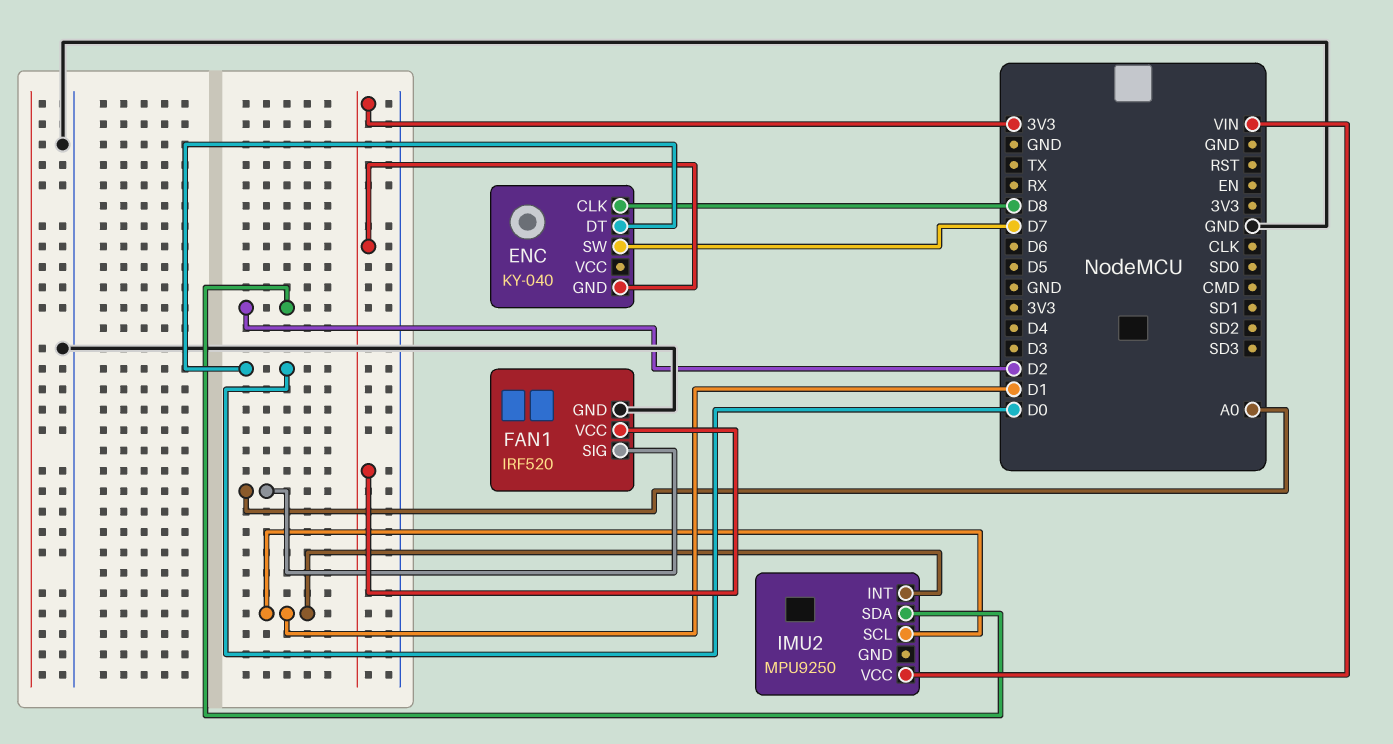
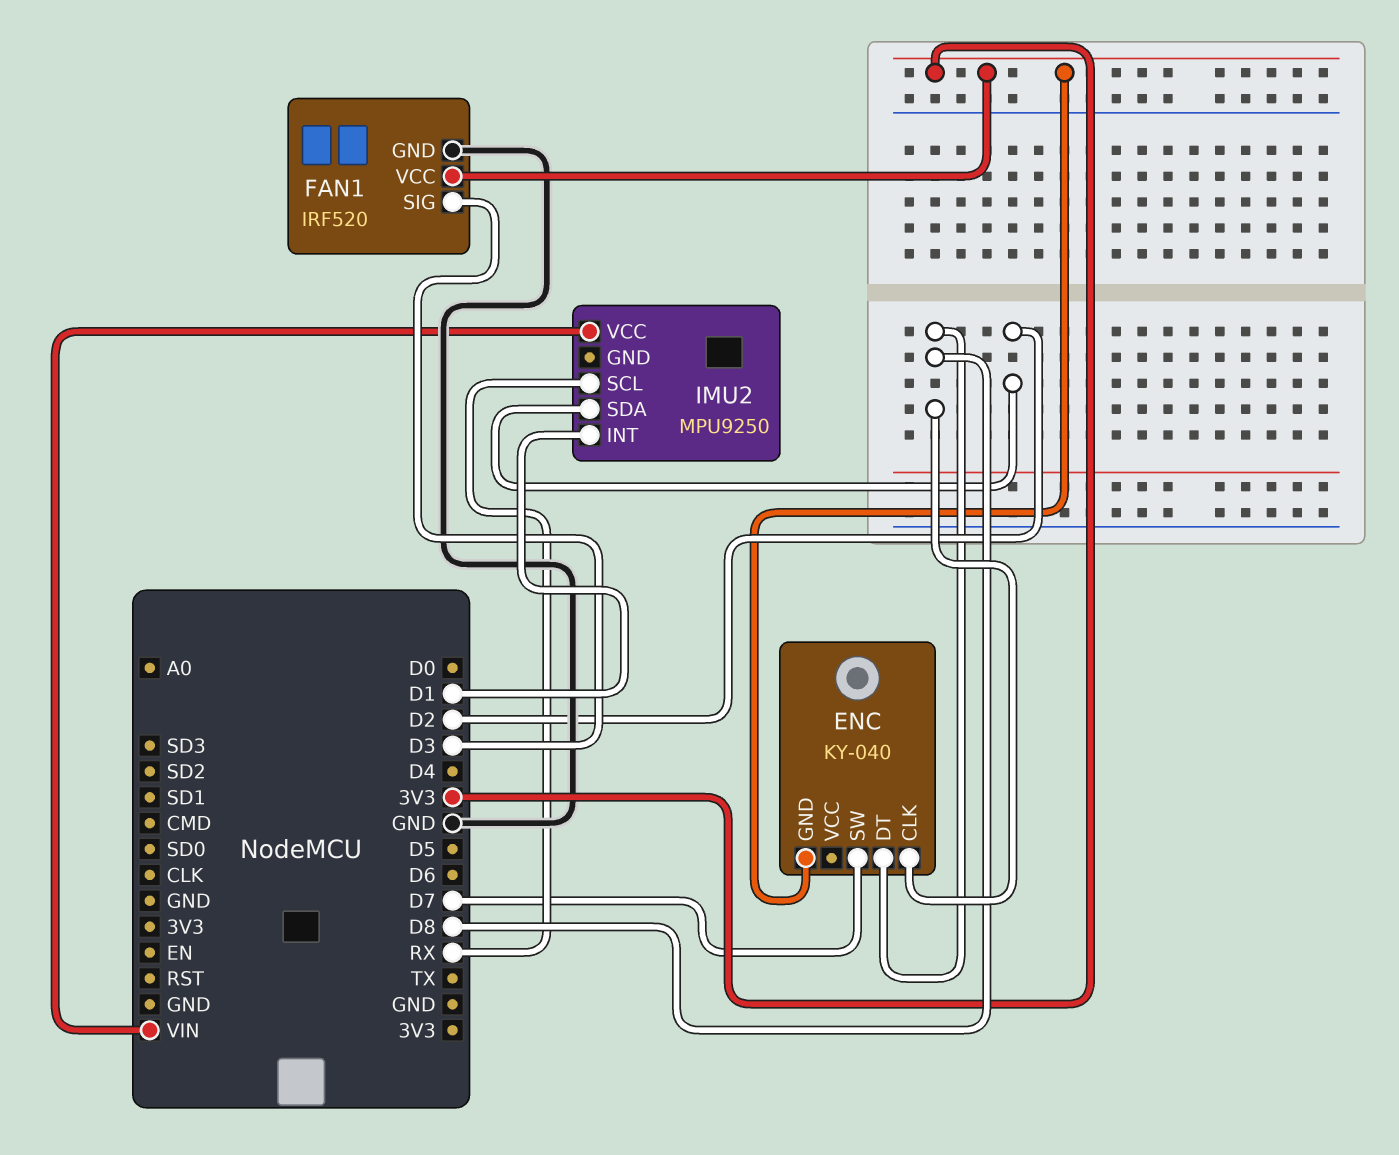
ENC pin DT: D0 -> D8
FAN1 pin SIG: A0 -> D3
IMU2 pin SCL: D1 -> RX

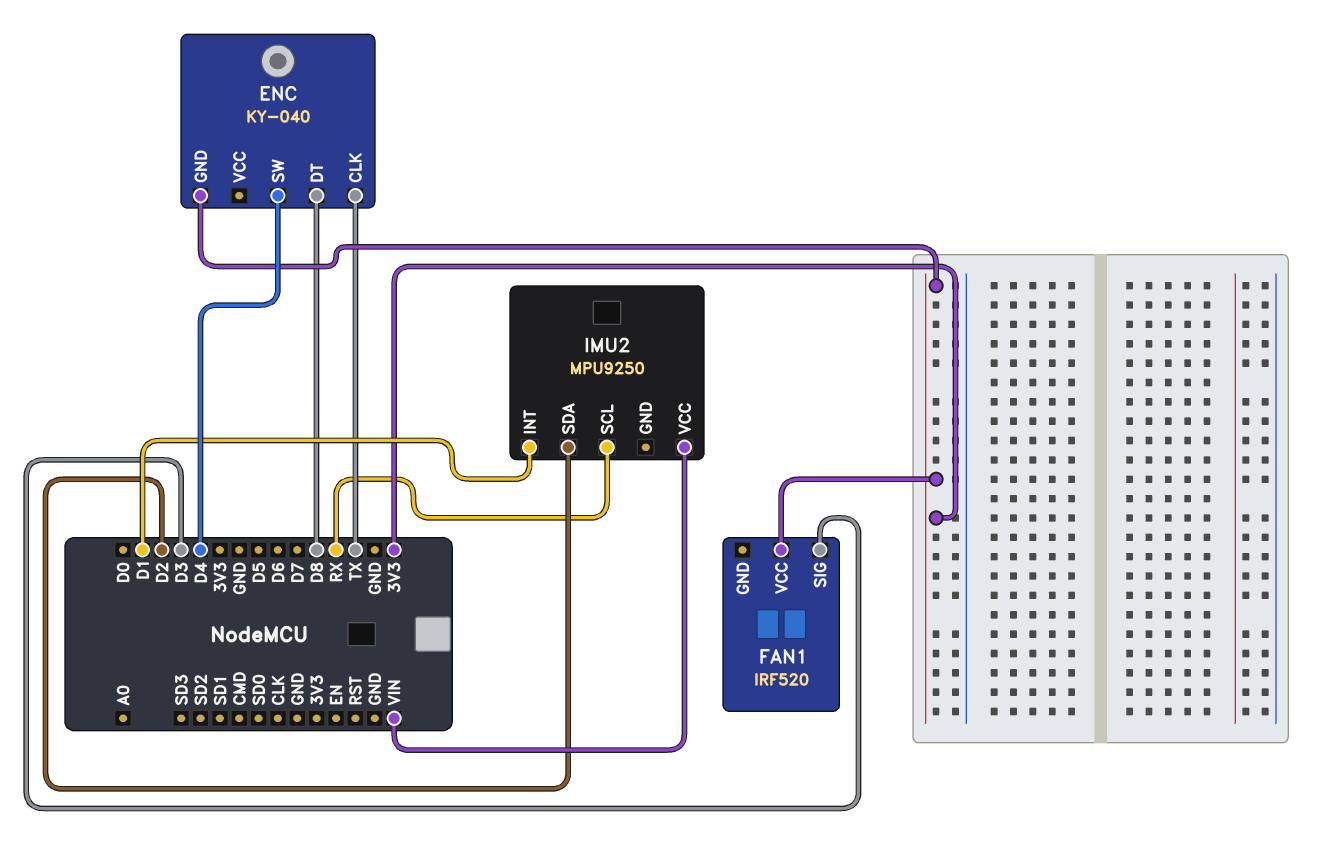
ENC pin CLK: D8 -> TX
ENC pin SW: D7 -> D4
FAN1 pin GND: GND -> none

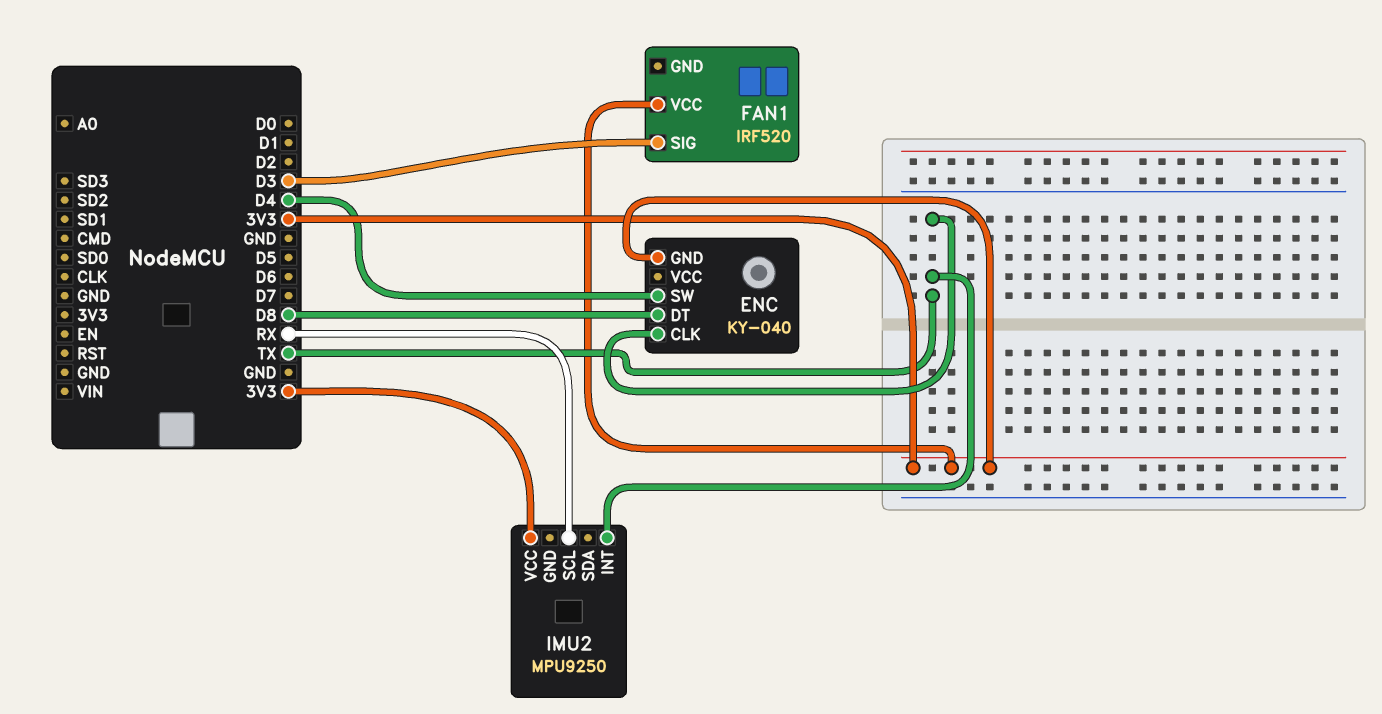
IMU2 pin INT: D1 -> TX
IMU2 pin SDA: D2 -> none
IMU2 pin VCC: VIN -> 3V3

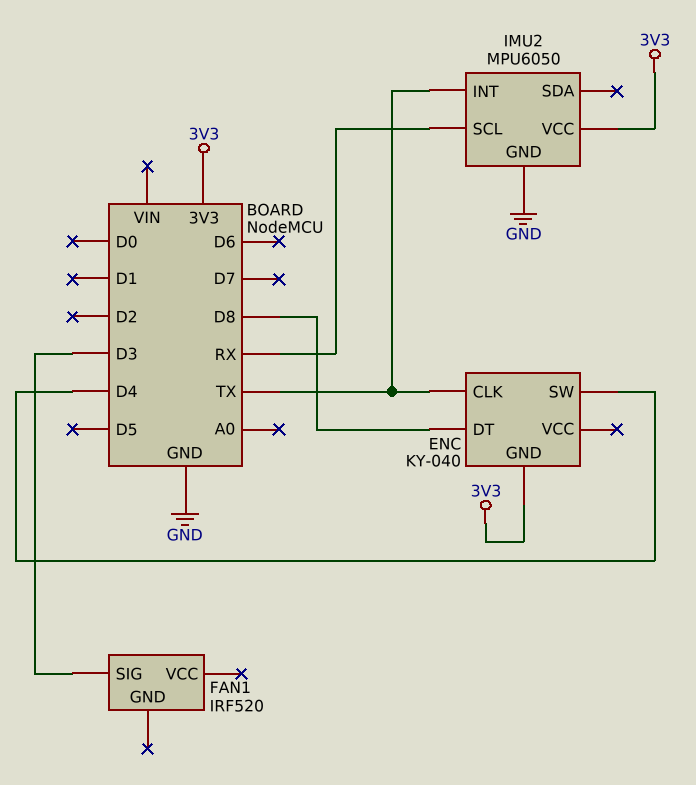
FAN1 pin VCC: 3V3 -> none
IMU2: MPU9250 -> MPU6050
IMU2 pin GND: none -> GND

